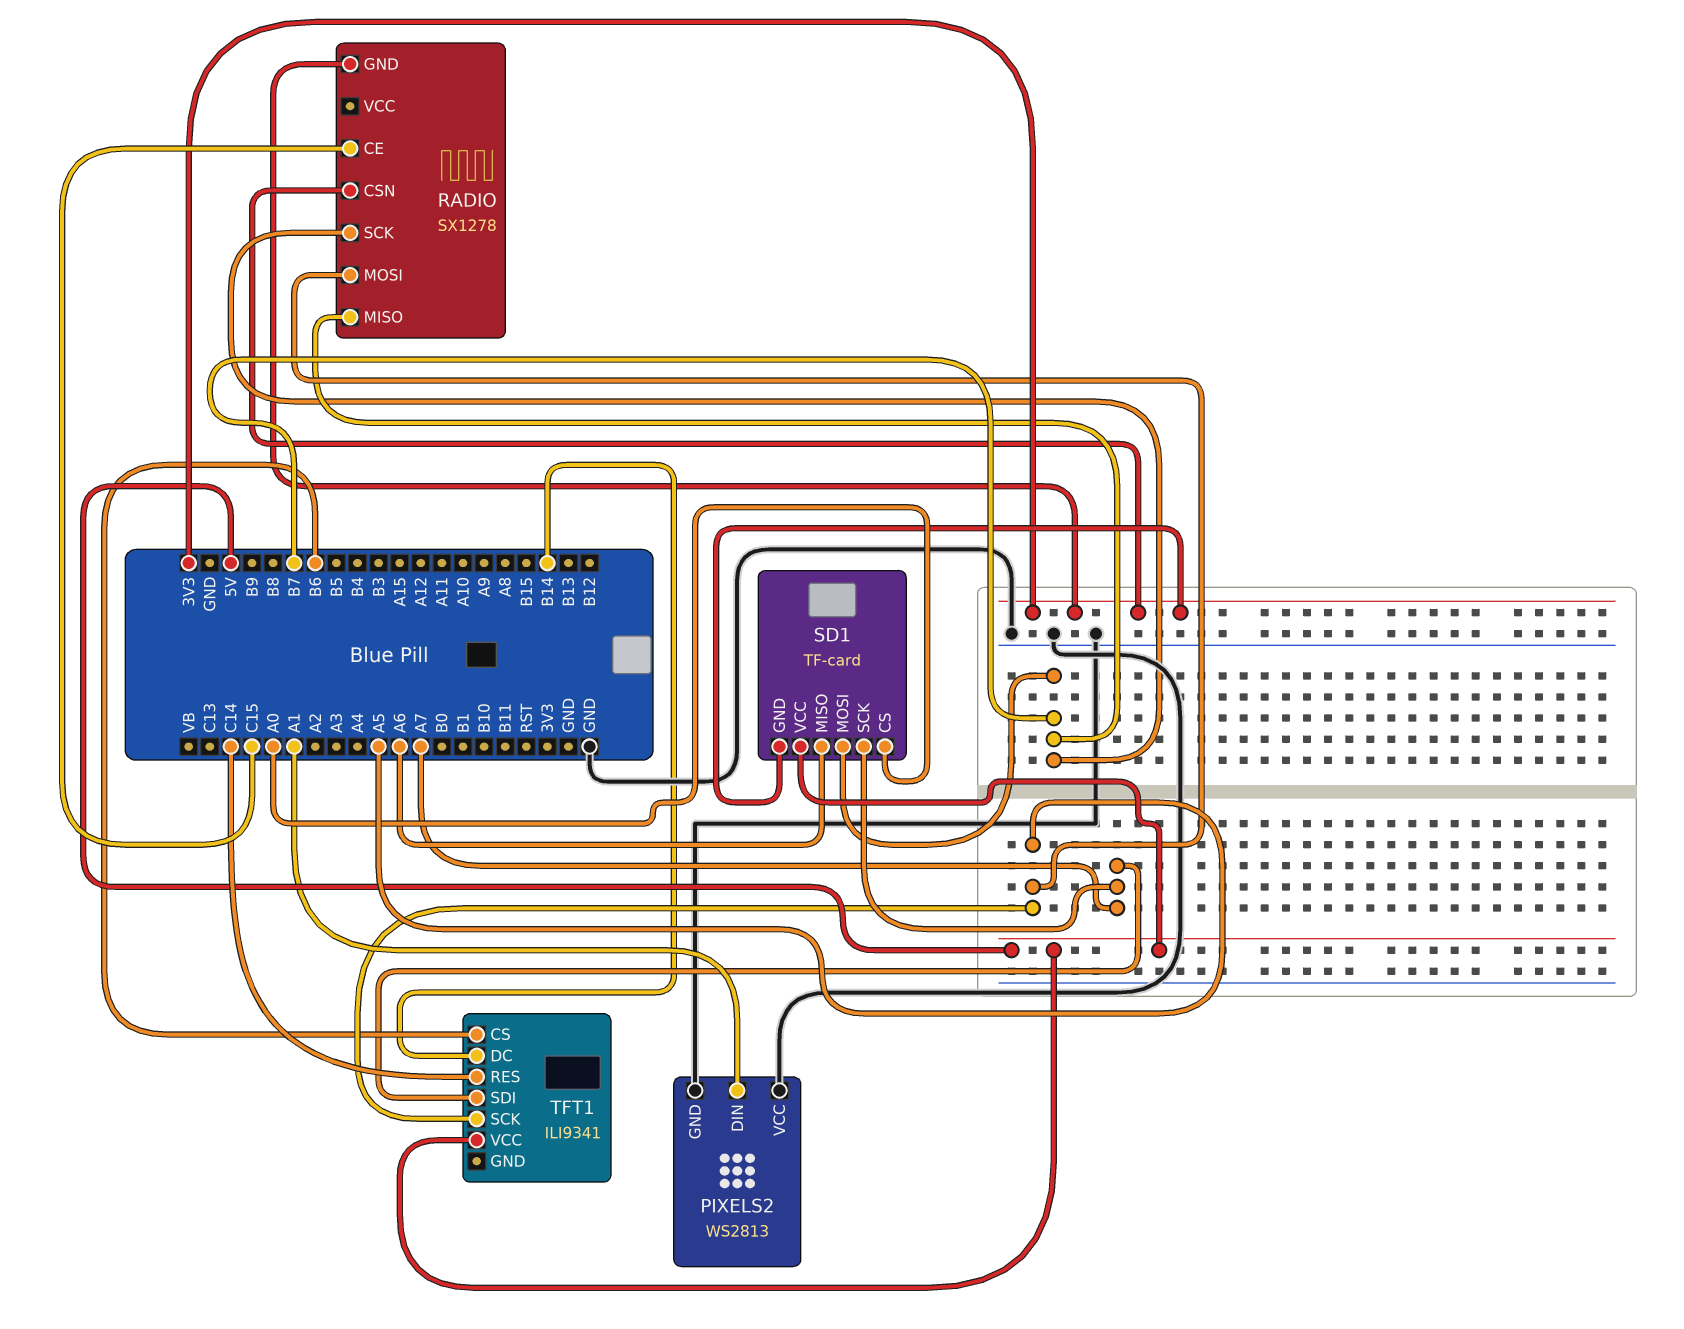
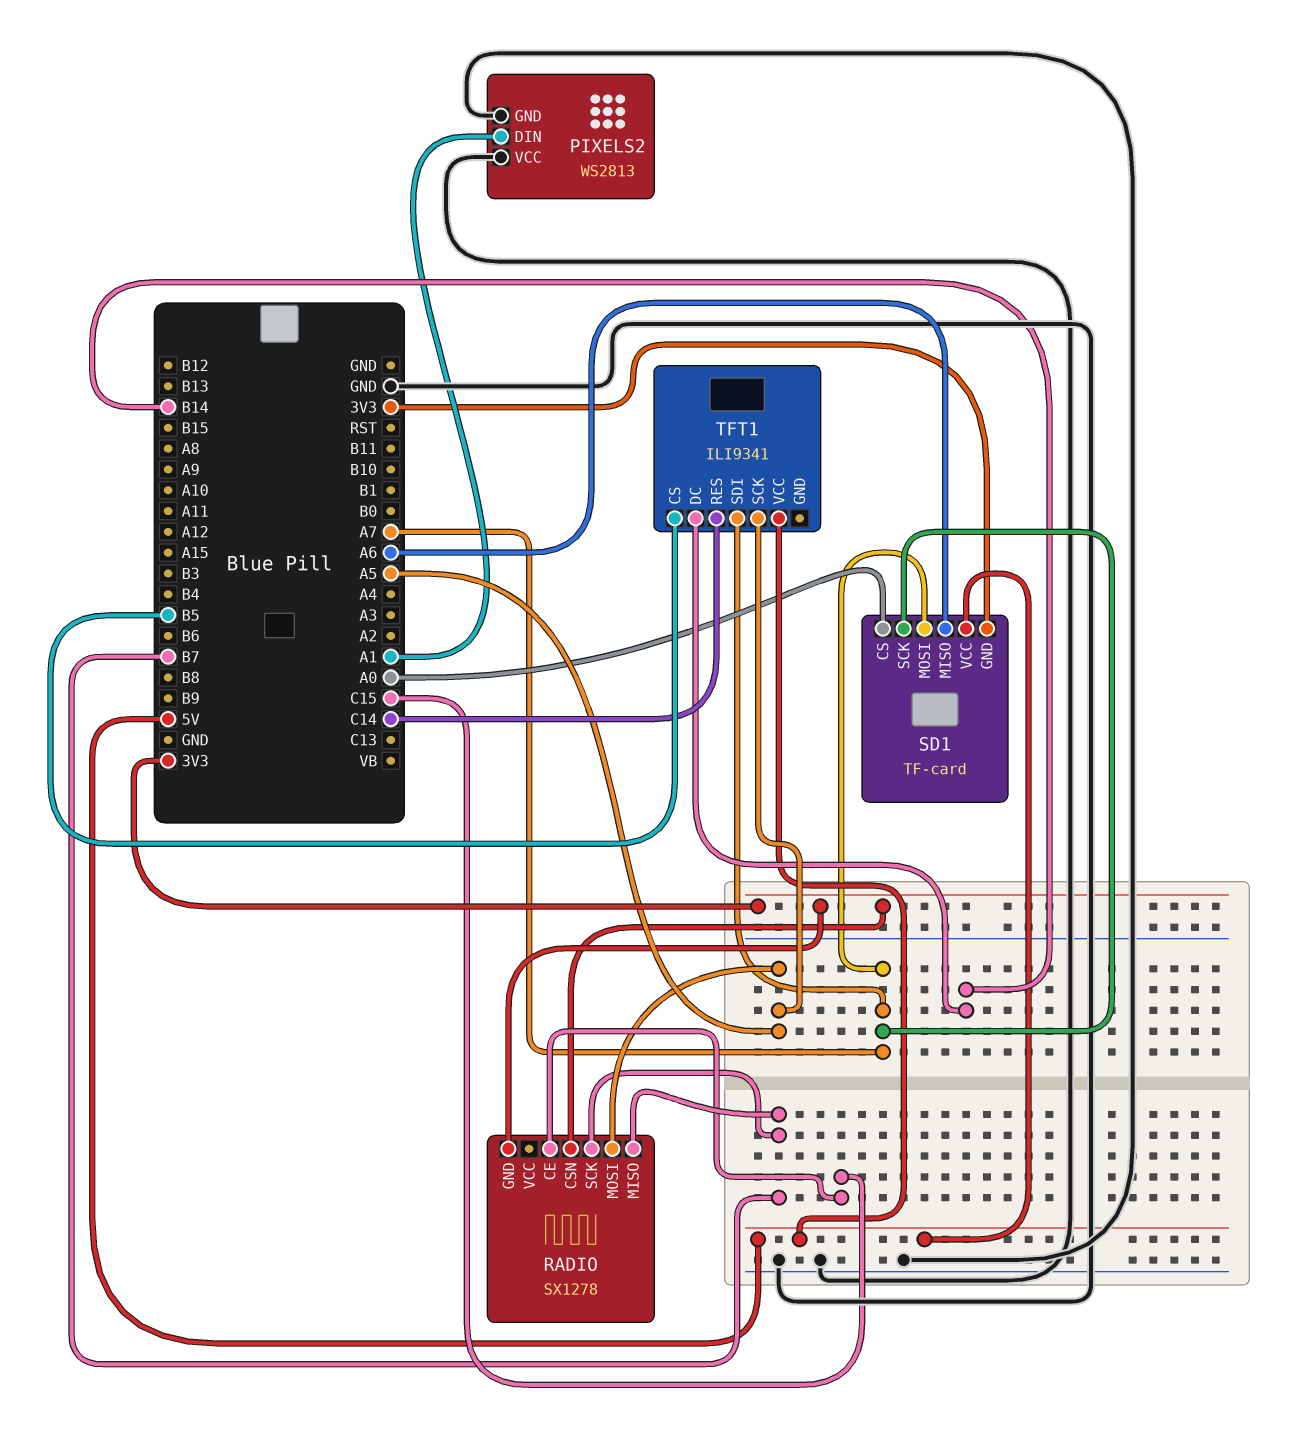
SD1 pin MOSI: B7 -> A7
TFT1 pin CS: B6 -> B5

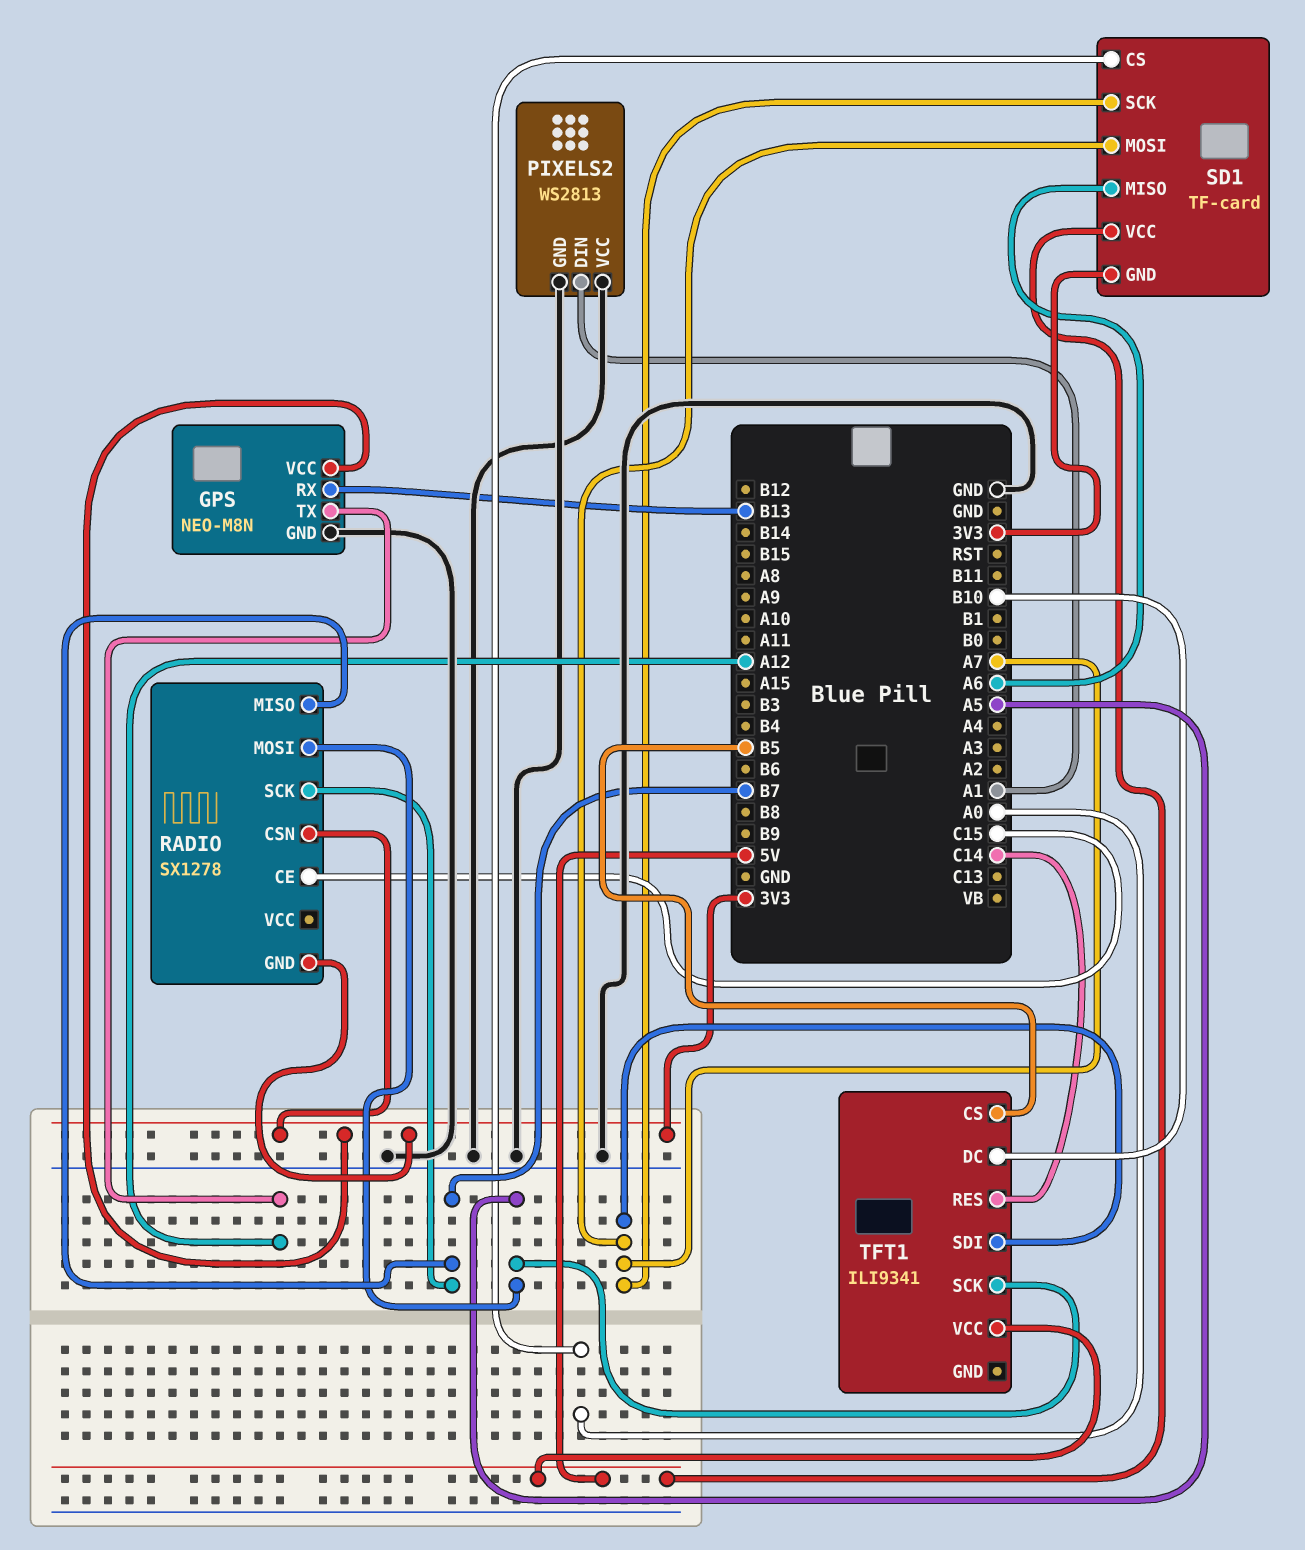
GPS: none -> NEO-M8N
GPS pin GND: none -> GND
GPS pin RX: none -> B13
GPS pin TX: none -> A12
GPS pin VCC: none -> 3V3
TFT1 pin DC: B14 -> B10

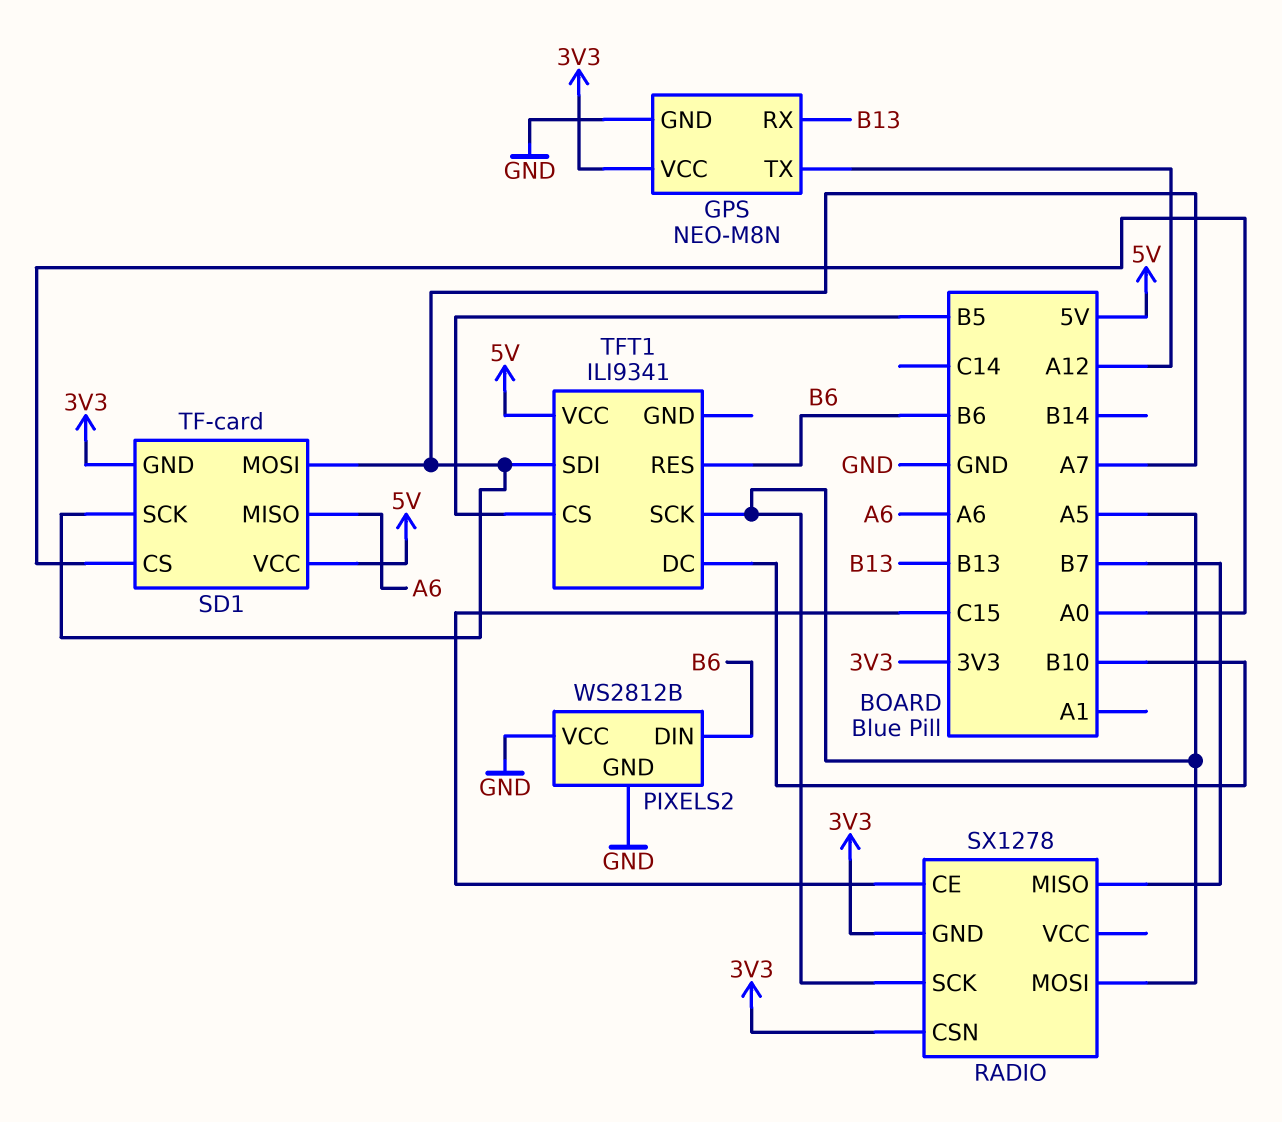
PIXELS2: WS2813 -> WS2812B
PIXELS2 pin DIN: A1 -> B6
RADIO pin SCK: B7 -> A5
TFT1 pin RES: C14 -> B6

